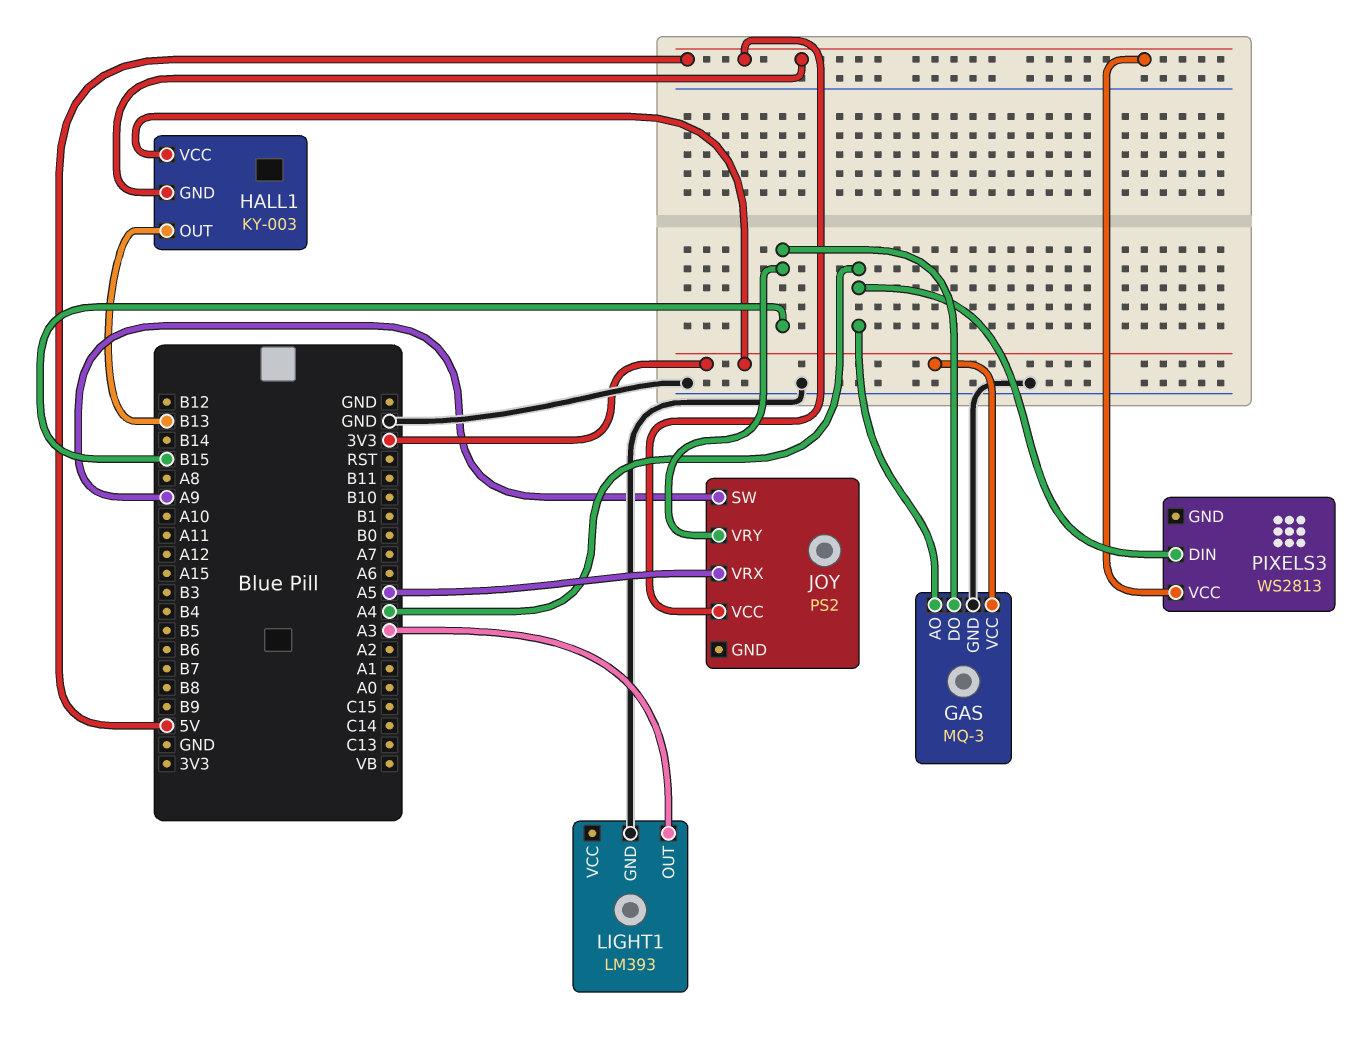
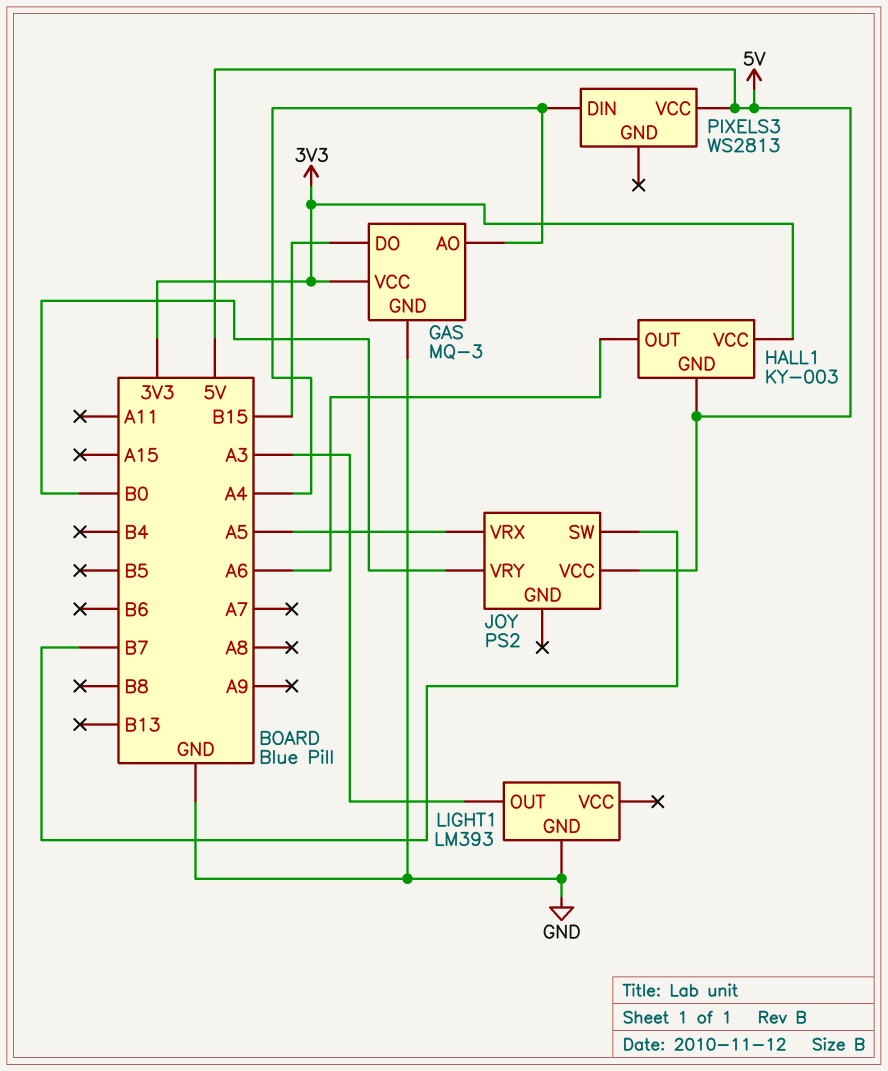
HALL1 pin OUT: B13 -> A6
JOY pin SW: A9 -> B7
JOY pin VRY: B15 -> B0

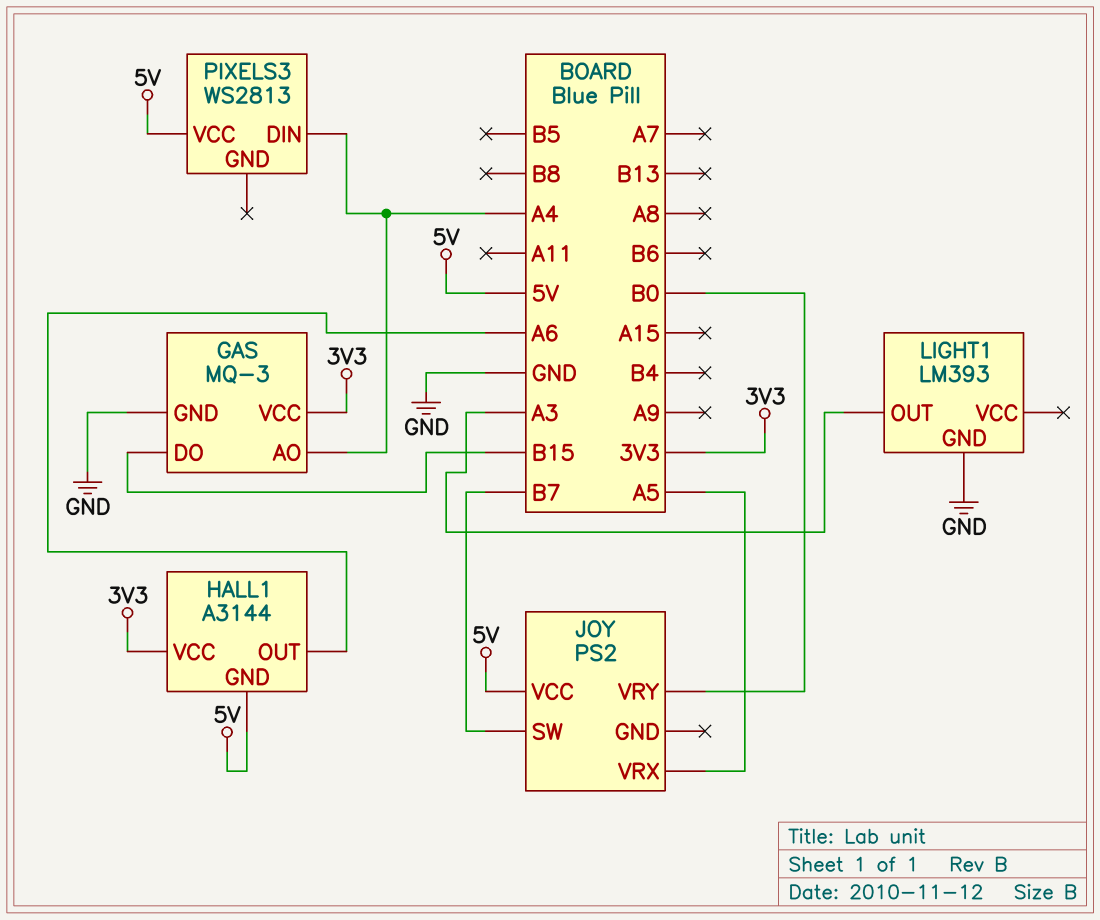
HALL1: KY-003 -> A3144

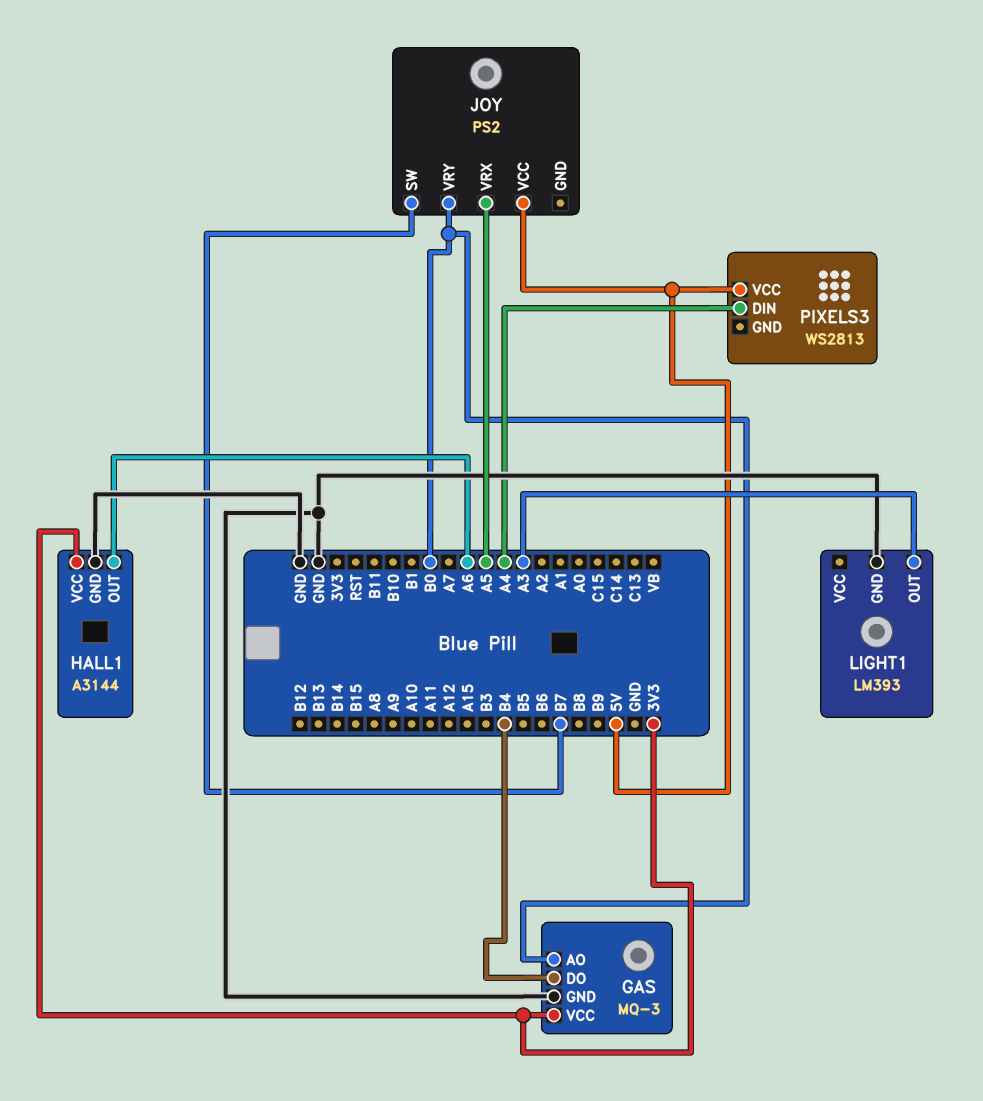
GAS pin AO: A4 -> B0
GAS pin DO: B15 -> B4
HALL1 pin GND: 5V -> GND

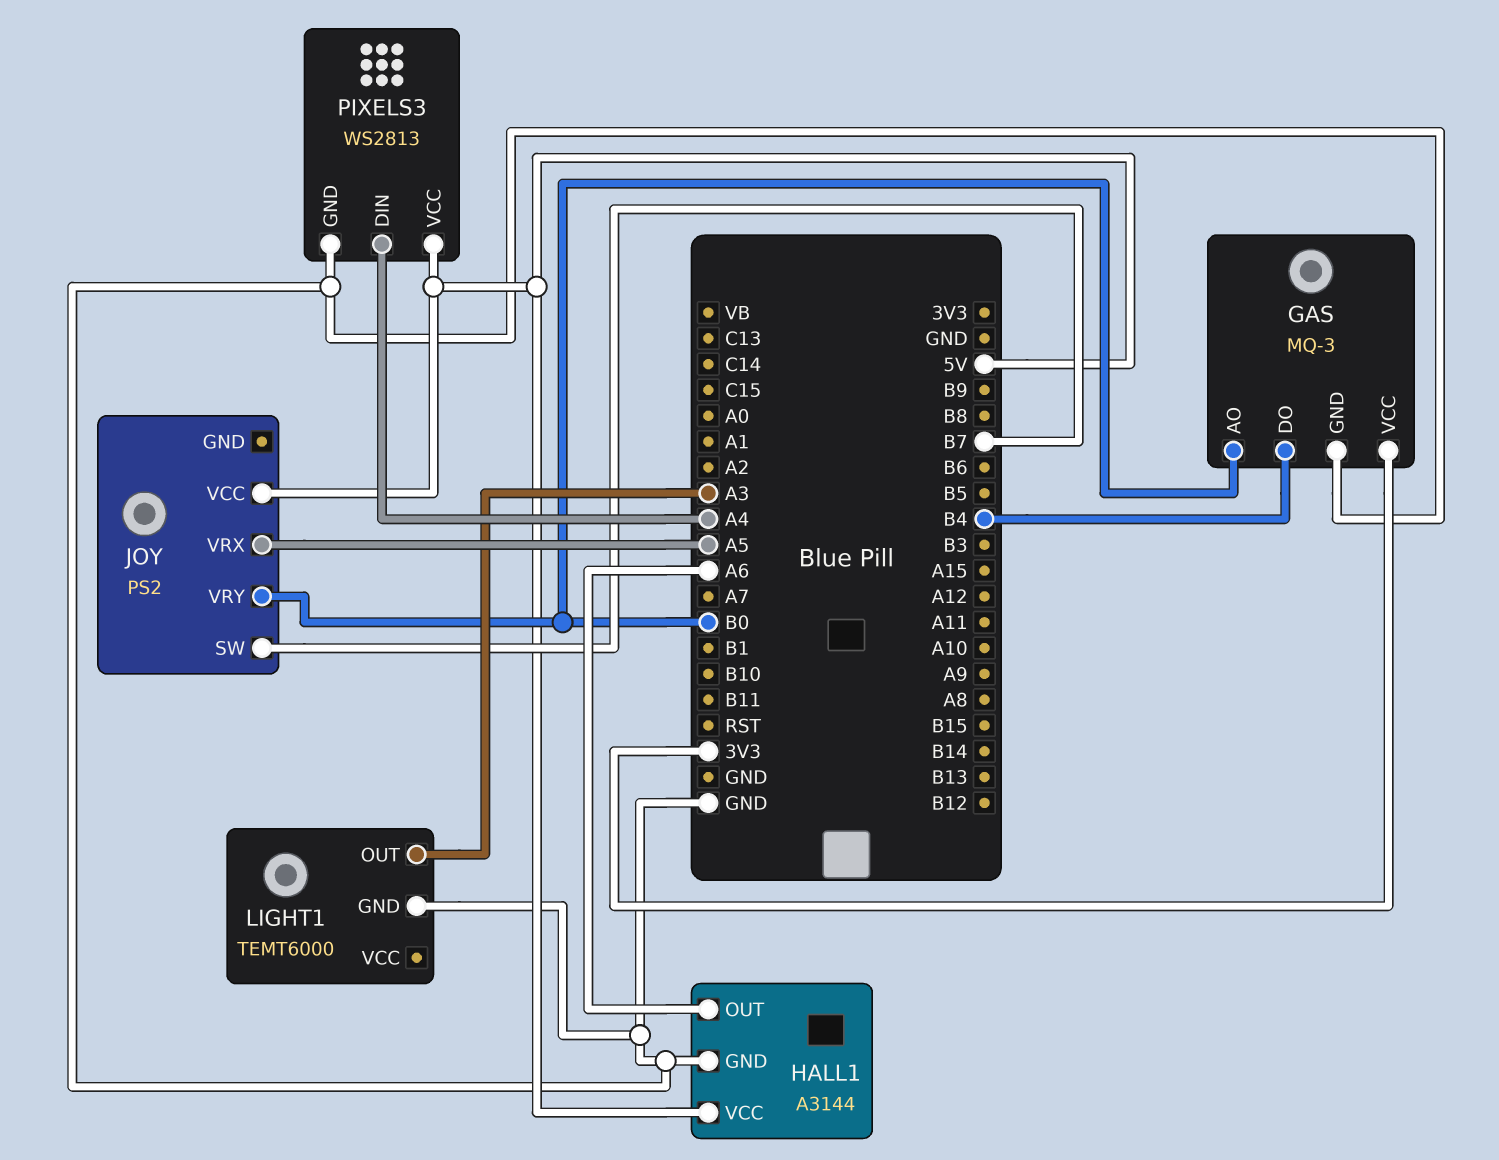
HALL1 pin VCC: 3V3 -> 5V
LIGHT1: LM393 -> TEMT6000
PIXELS3 pin GND: none -> GND

